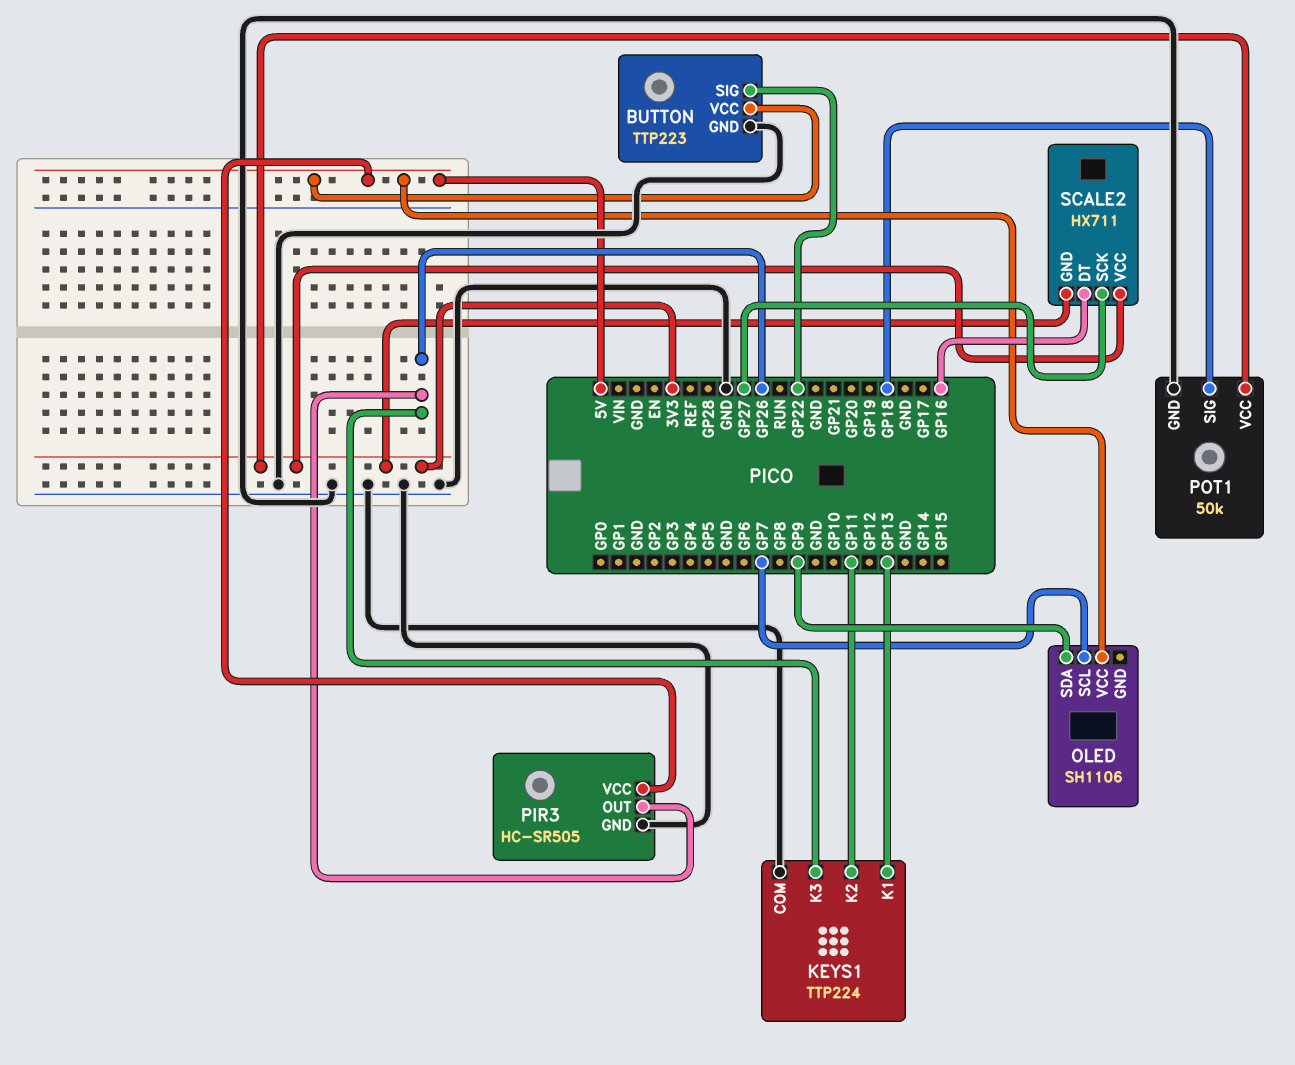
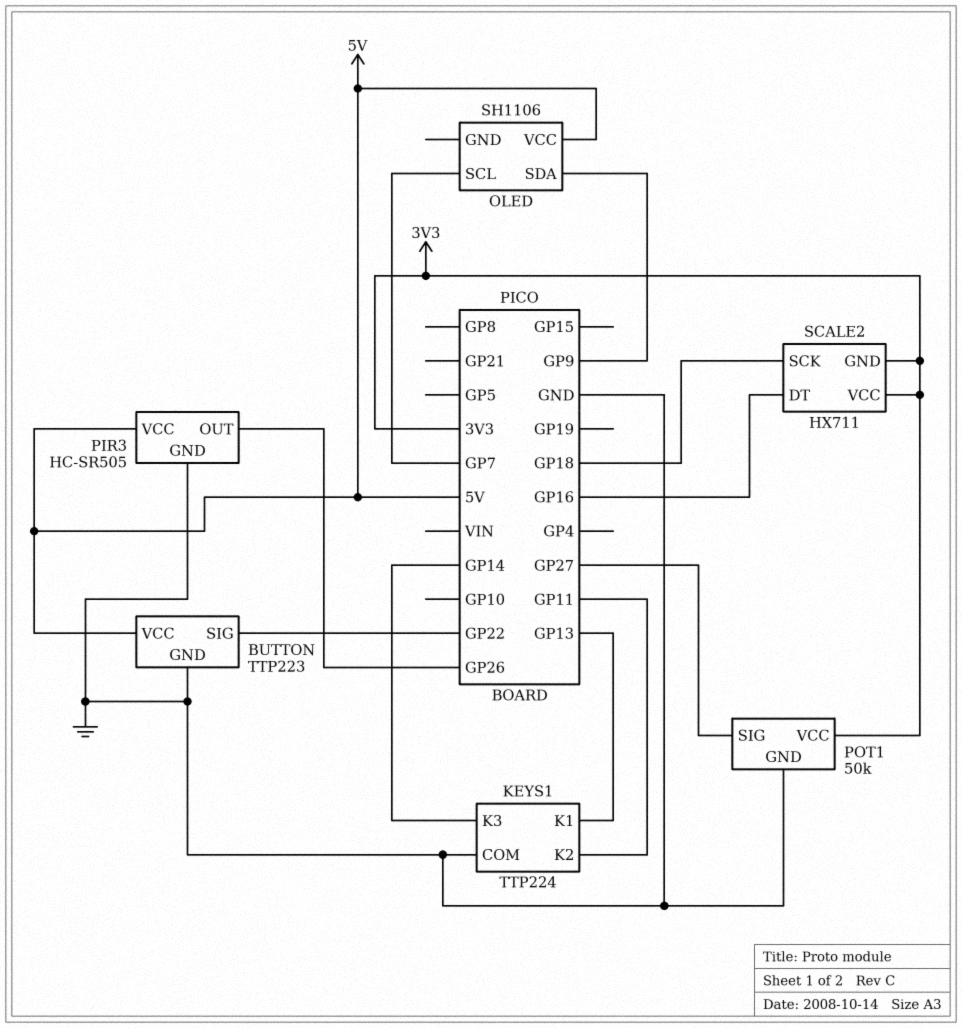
KEYS1 pin K3: GP26 -> GP14
POT1 pin SIG: GP18 -> GP27
SCALE2 pin SCK: GP27 -> GP18

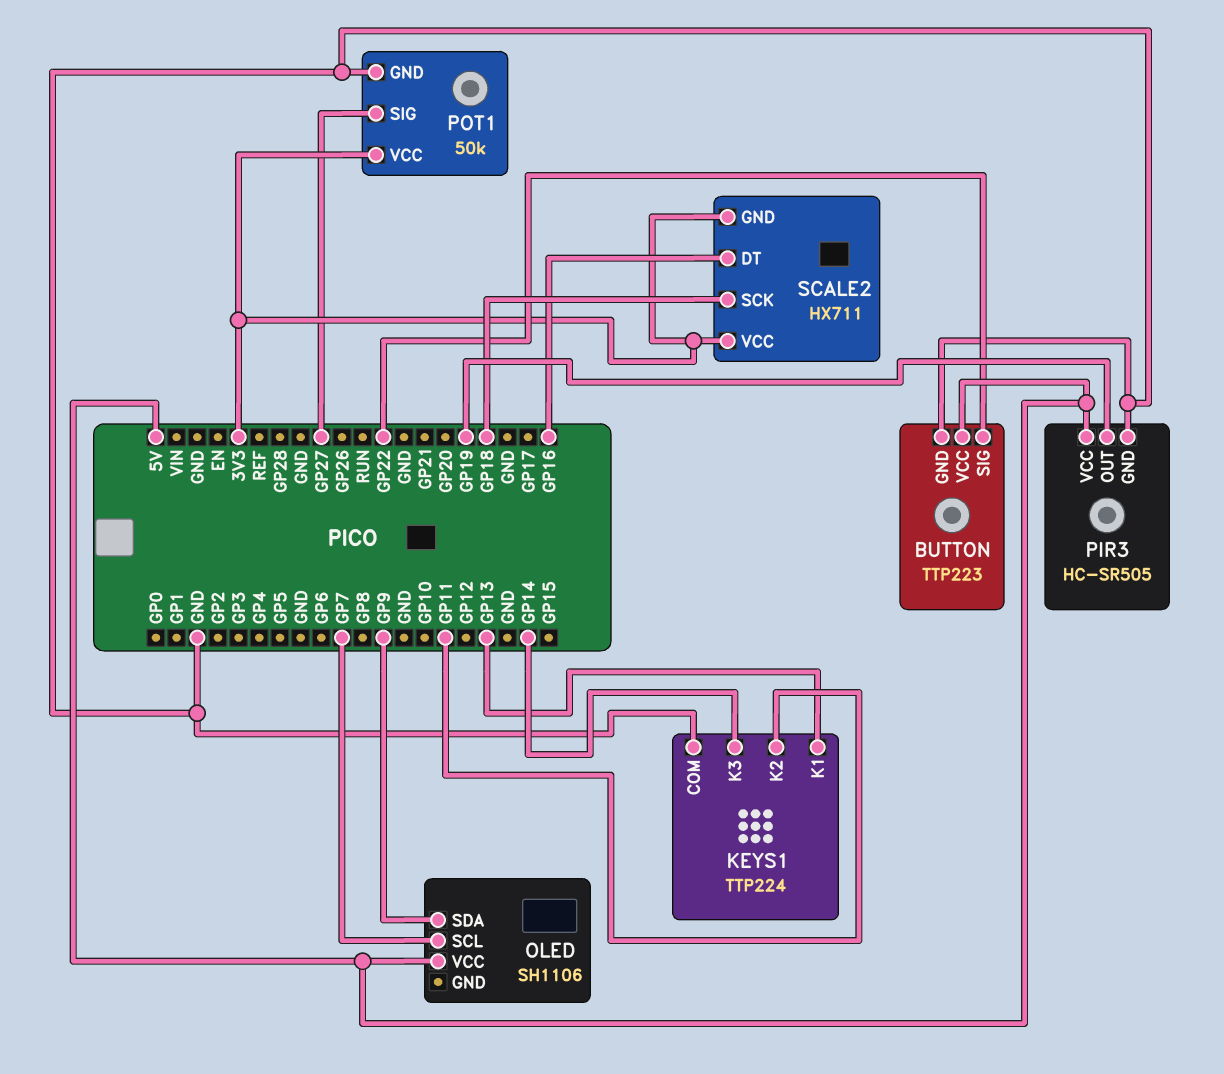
PIR3 pin OUT: GP26 -> GP19

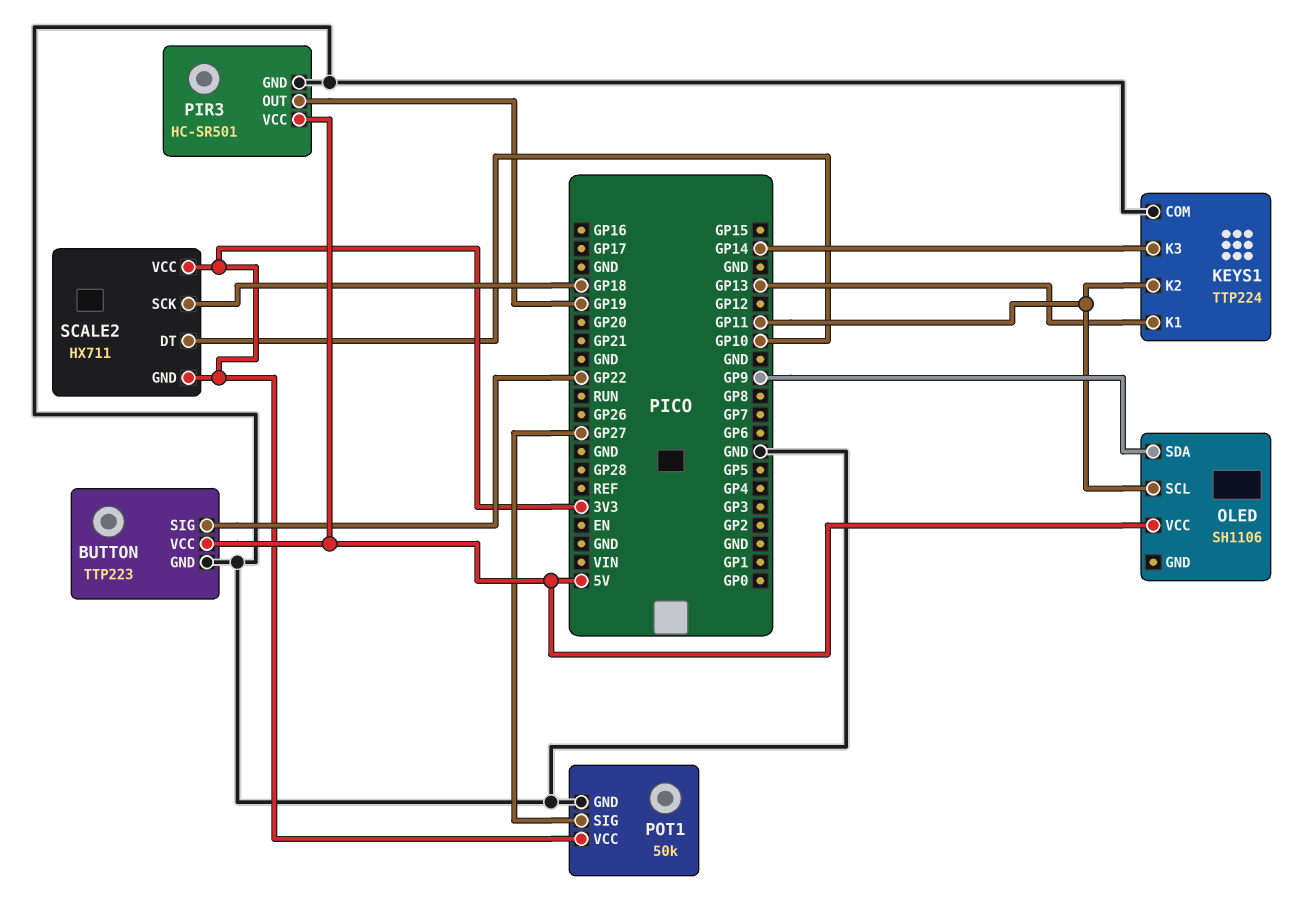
OLED pin SCL: GP7 -> GP11
PIR3: HC-SR505 -> HC-SR501
SCALE2 pin DT: GP16 -> GP10

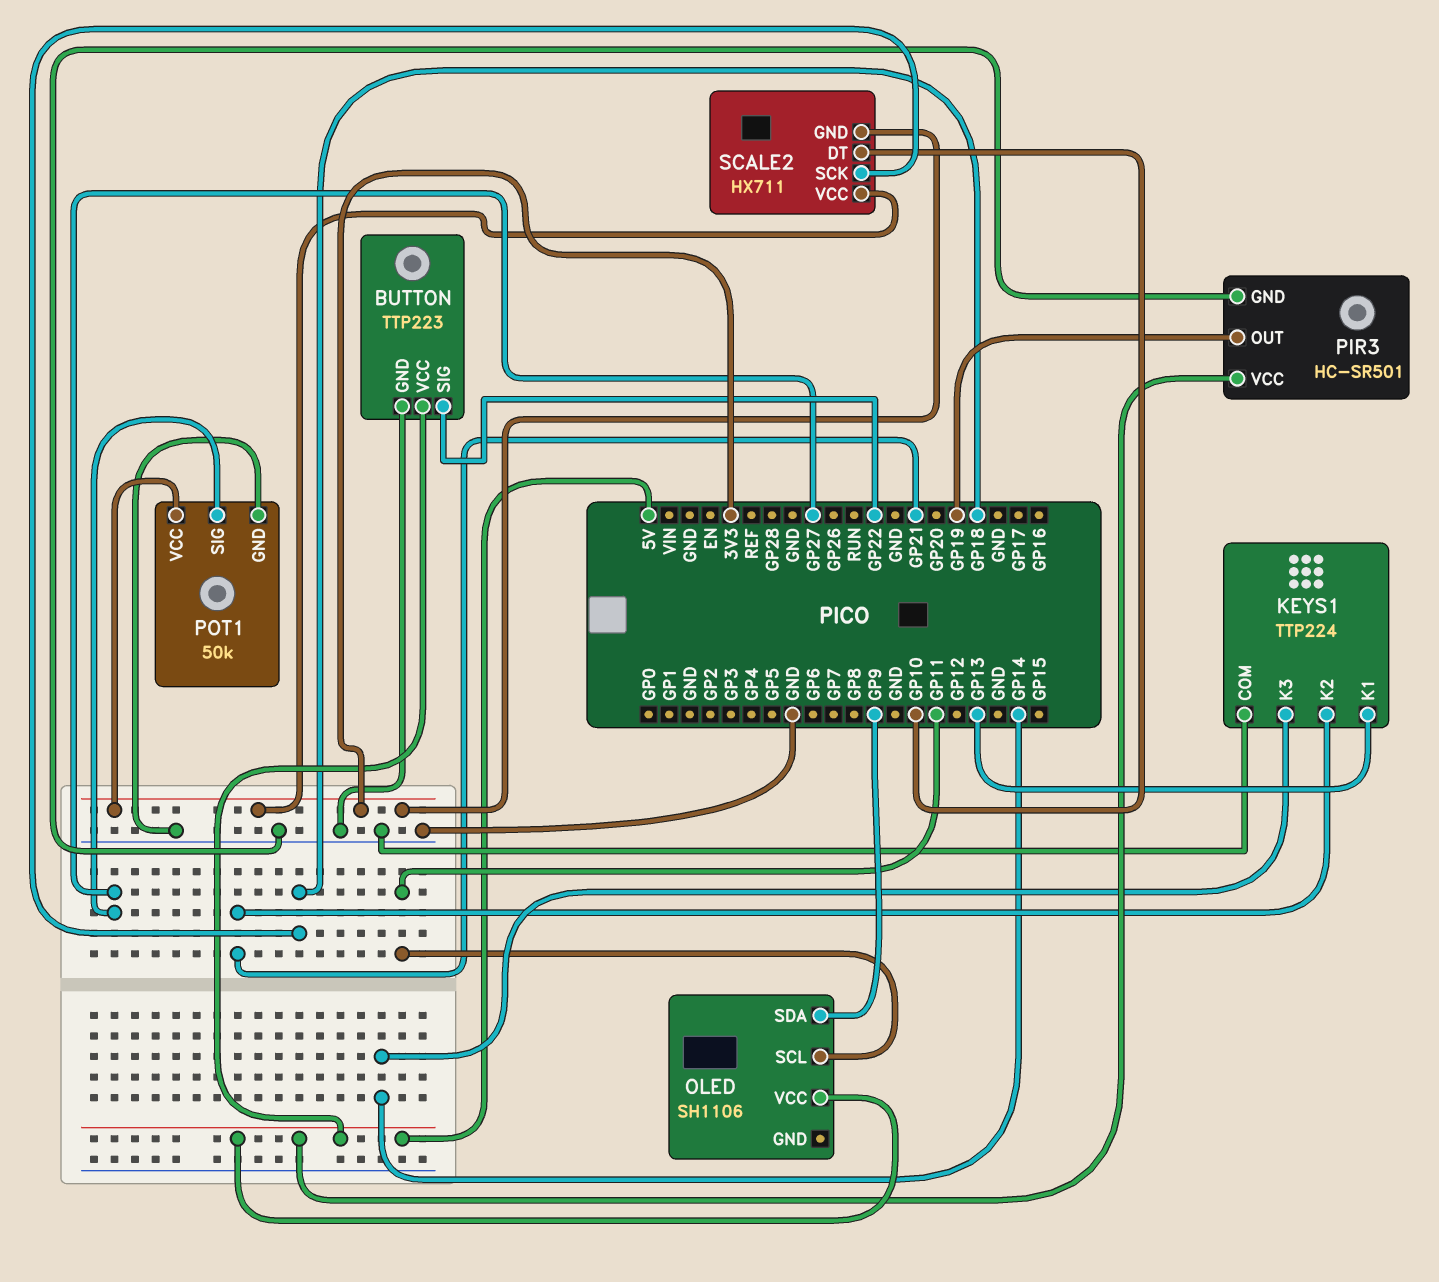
KEYS1 pin K2: GP11 -> GP21

